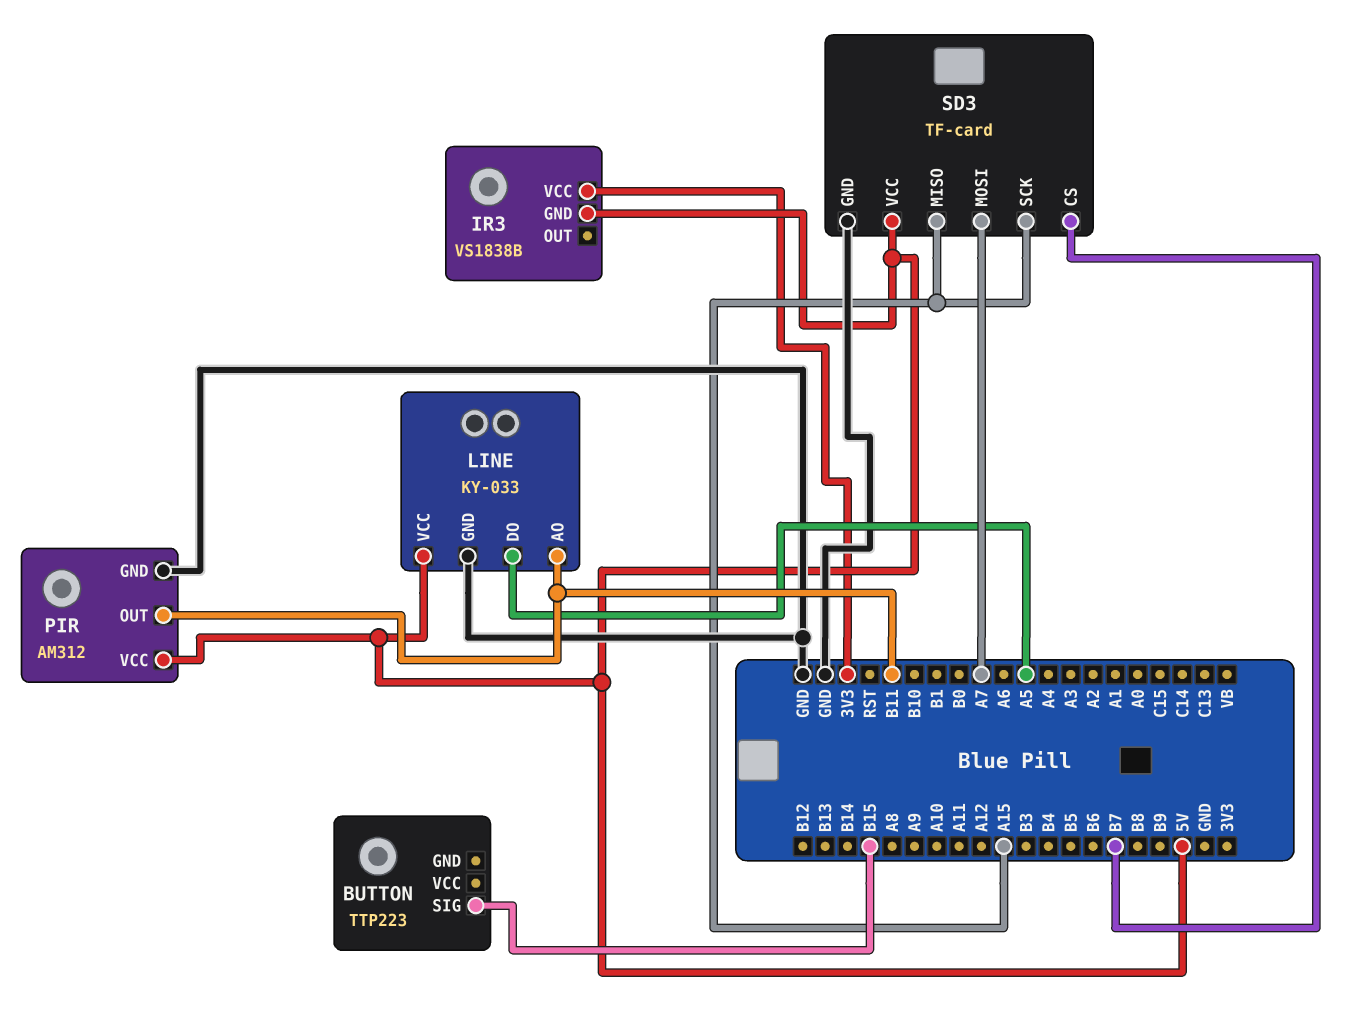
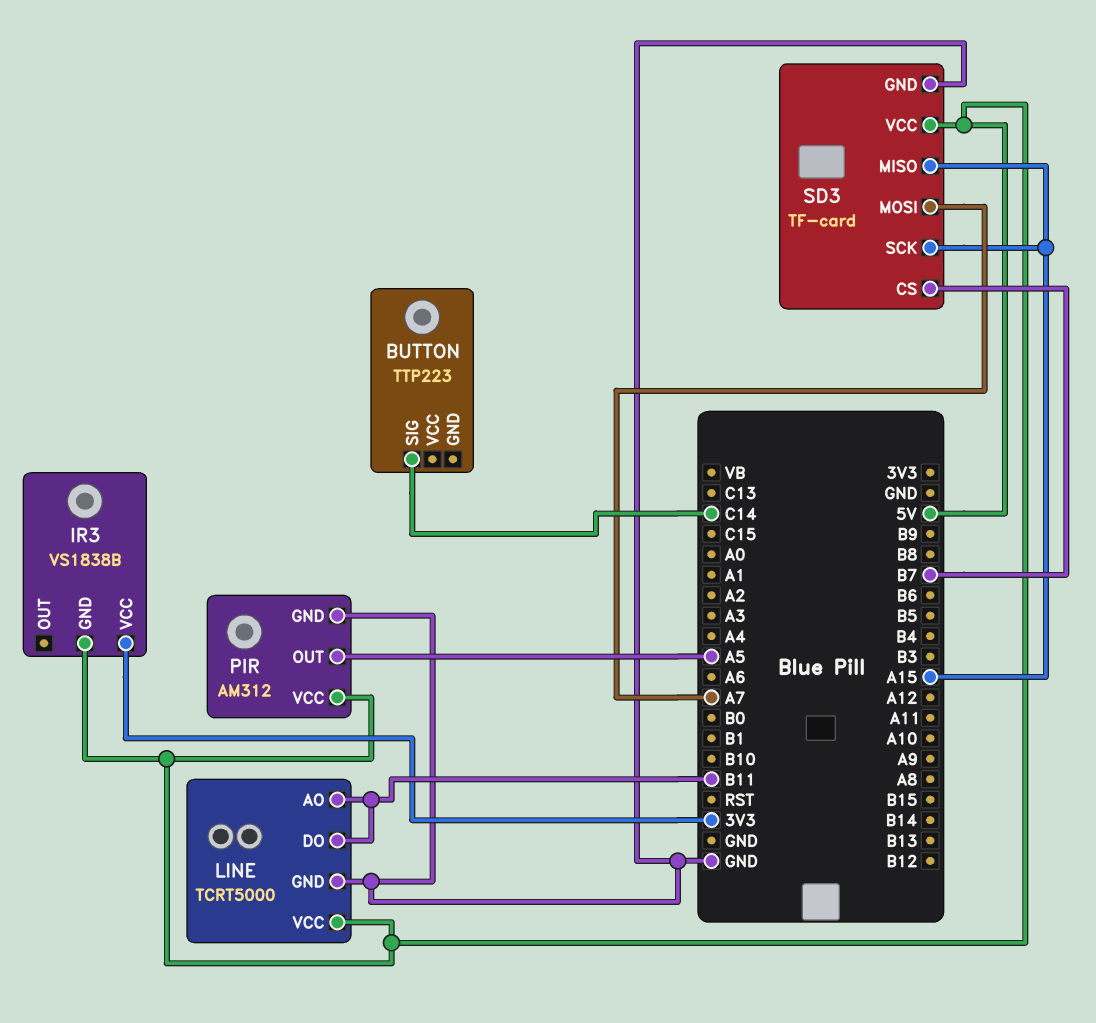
BUTTON pin SIG: B15 -> C14
LINE: KY-033 -> TCRT5000
LINE pin DO: A5 -> B11
PIR pin OUT: B11 -> A5

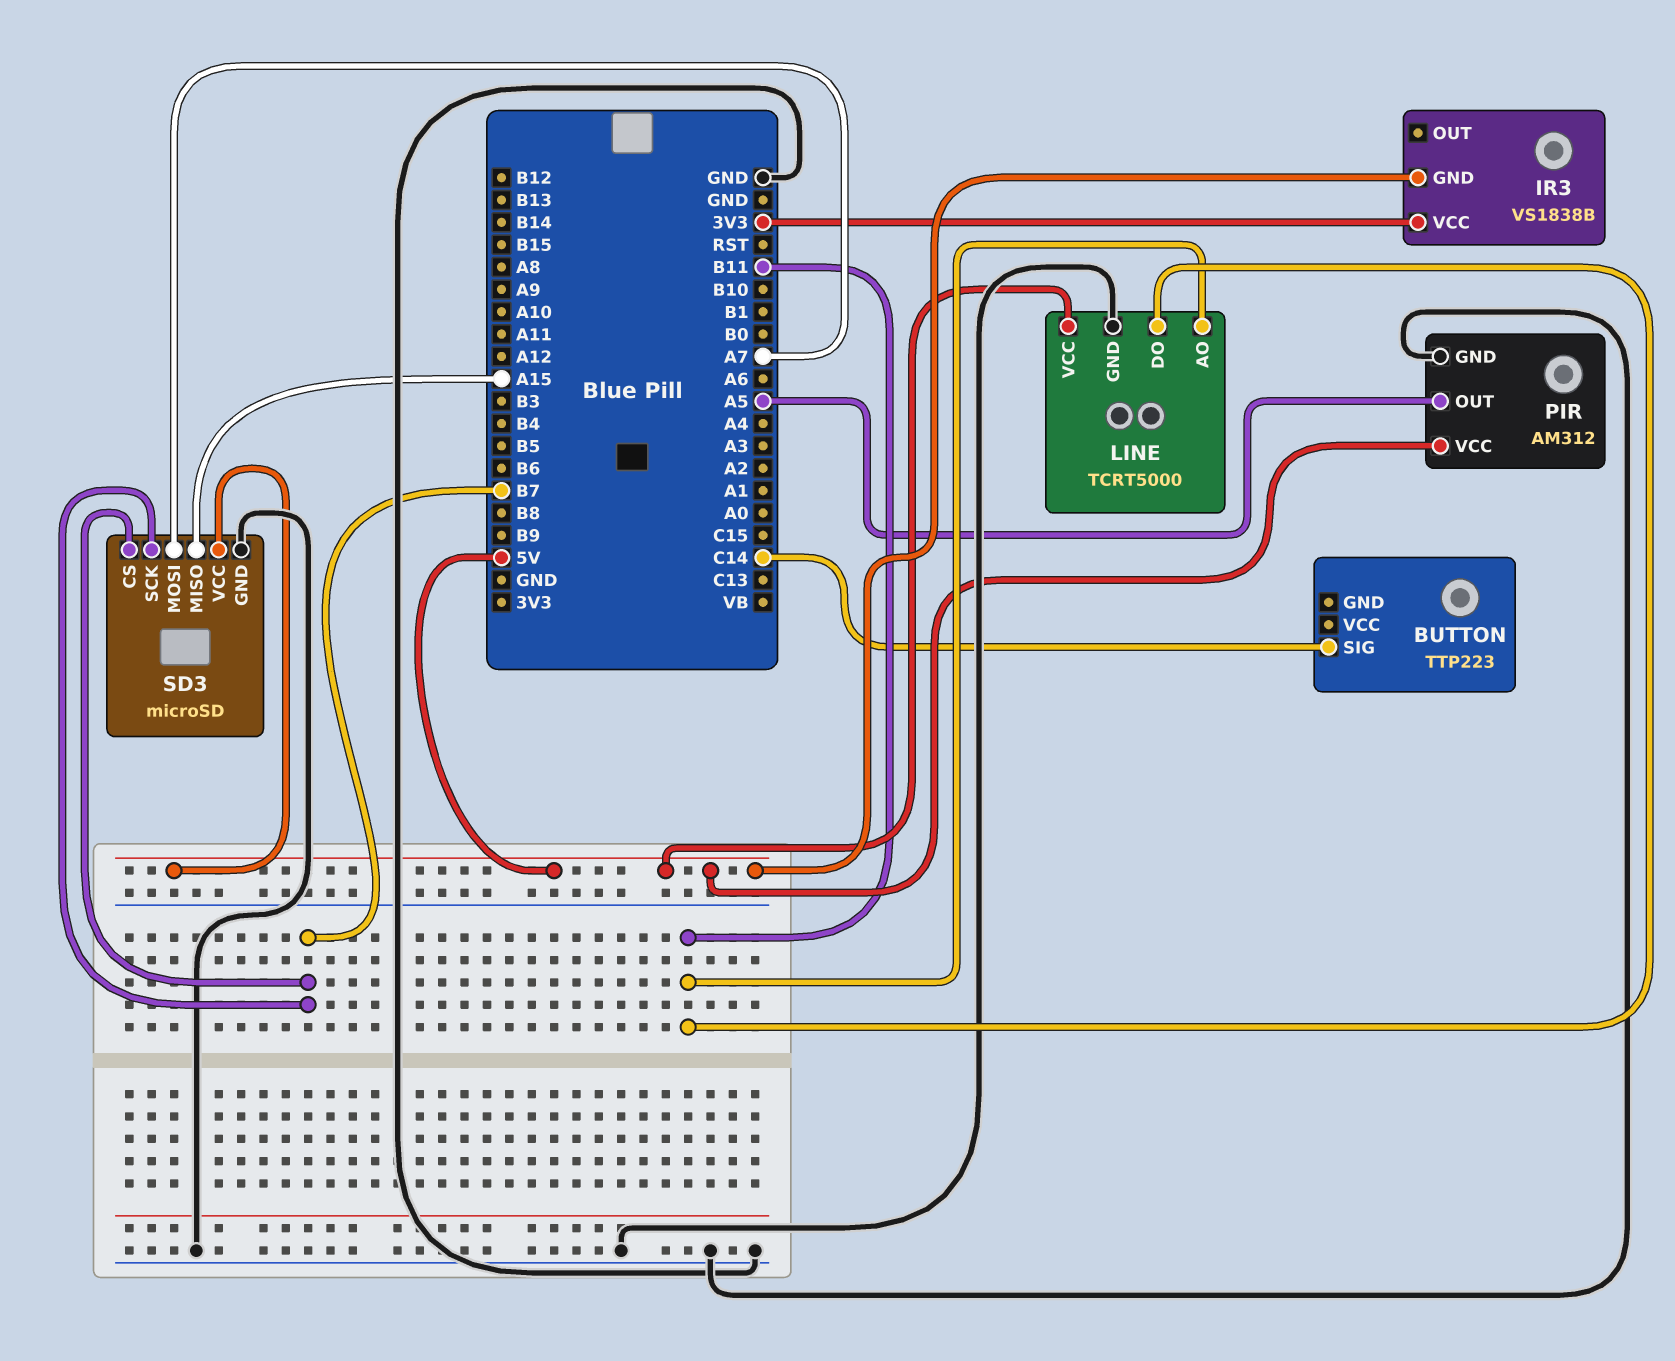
SD3: TF-card -> microSD
SD3 pin SCK: A15 -> B7

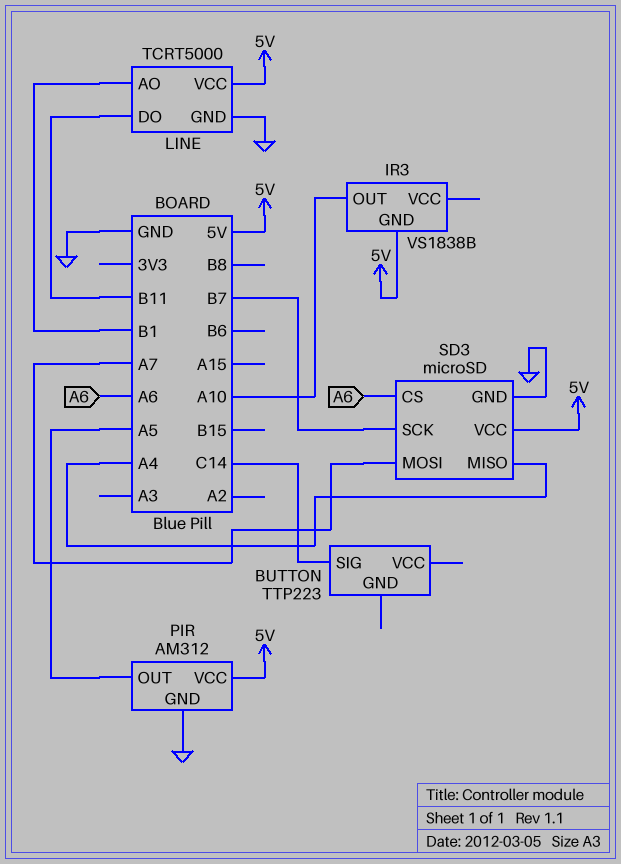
IR3 pin OUT: none -> A10
IR3 pin VCC: 3V3 -> none
LINE pin AO: B11 -> B1
SD3 pin CS: B7 -> A6
SD3 pin MISO: A15 -> A4

